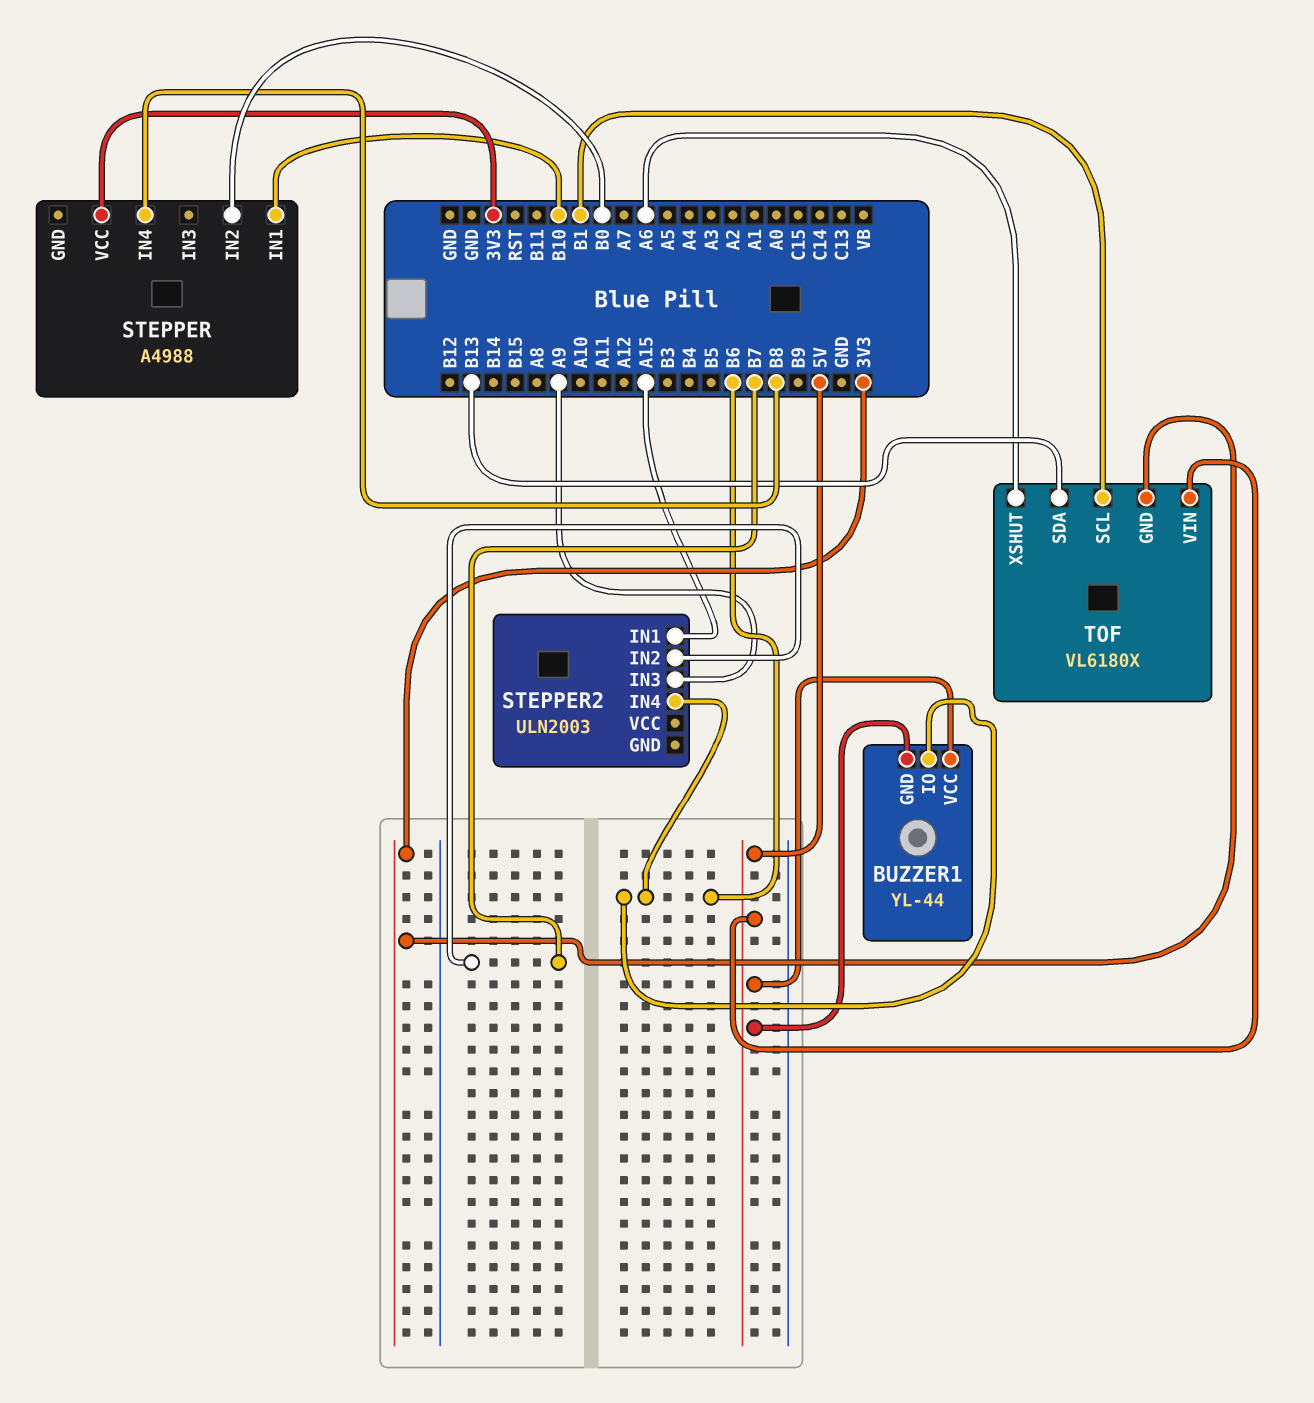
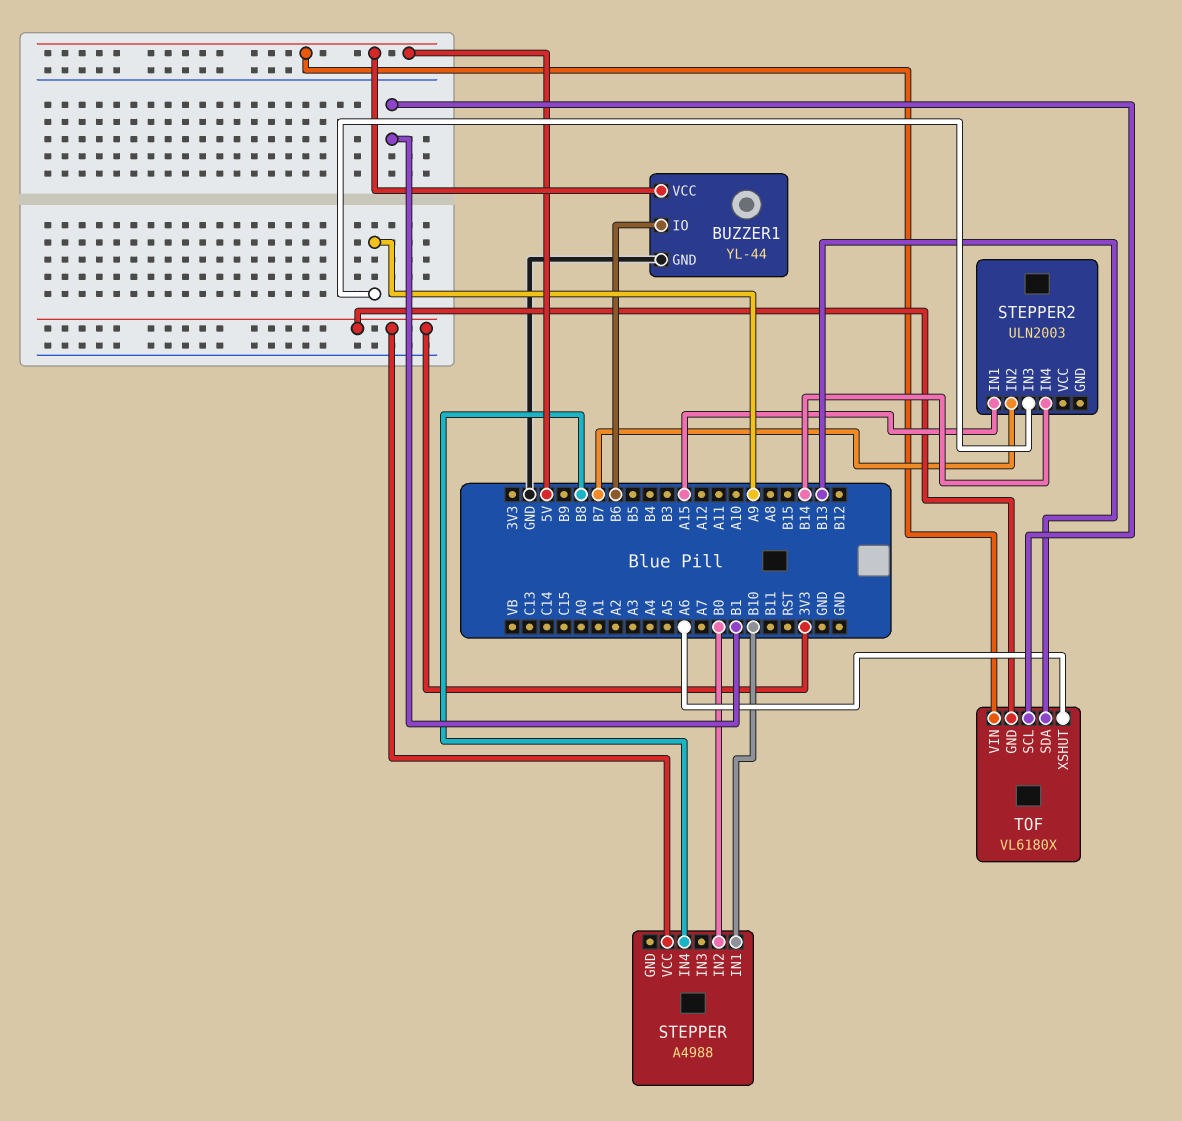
BUZZER1 pin GND: 5V -> GND
STEPPER2 pin IN4: B6 -> B14

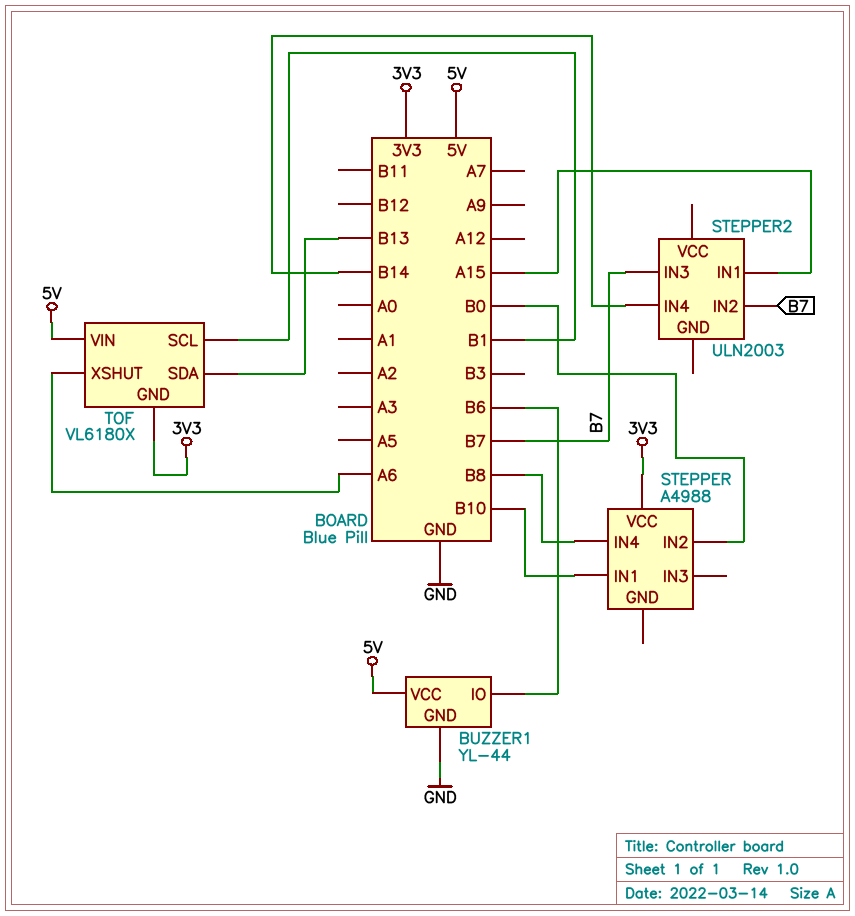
STEPPER2 pin IN3: A9 -> B7

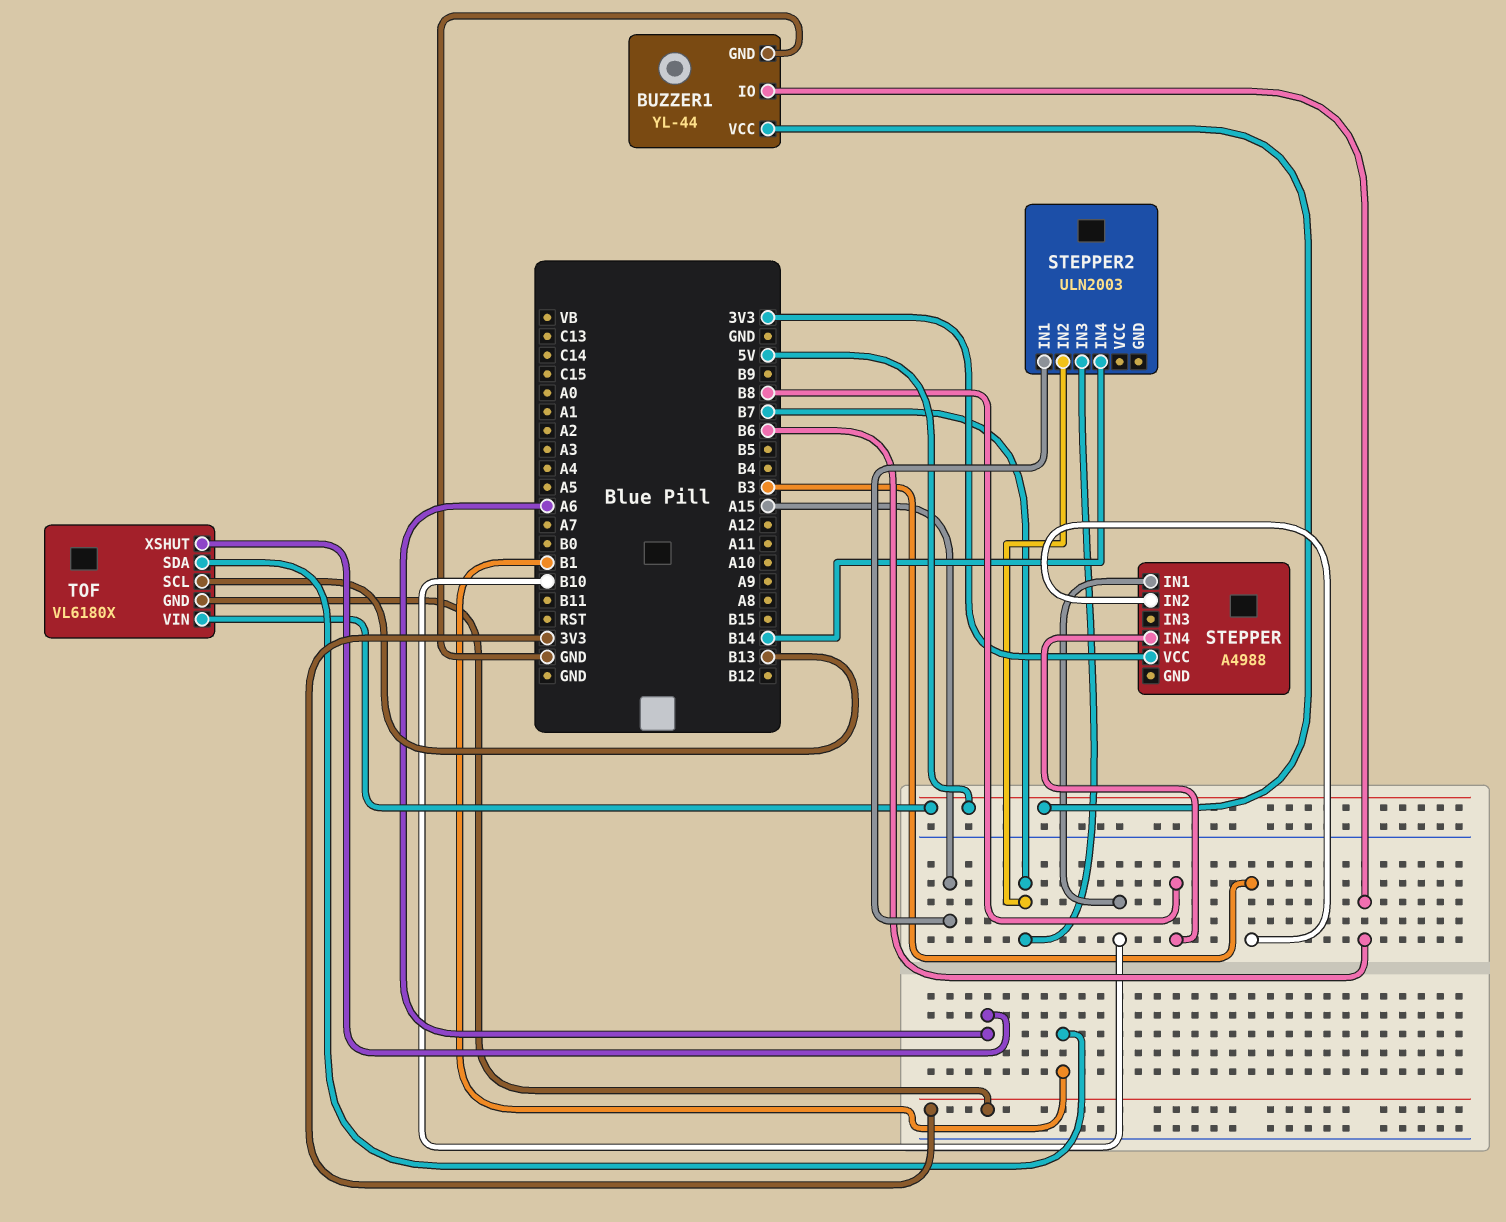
STEPPER pin IN2: B0 -> B3
TOF pin SCL: B1 -> B13
TOF pin SDA: B13 -> B1

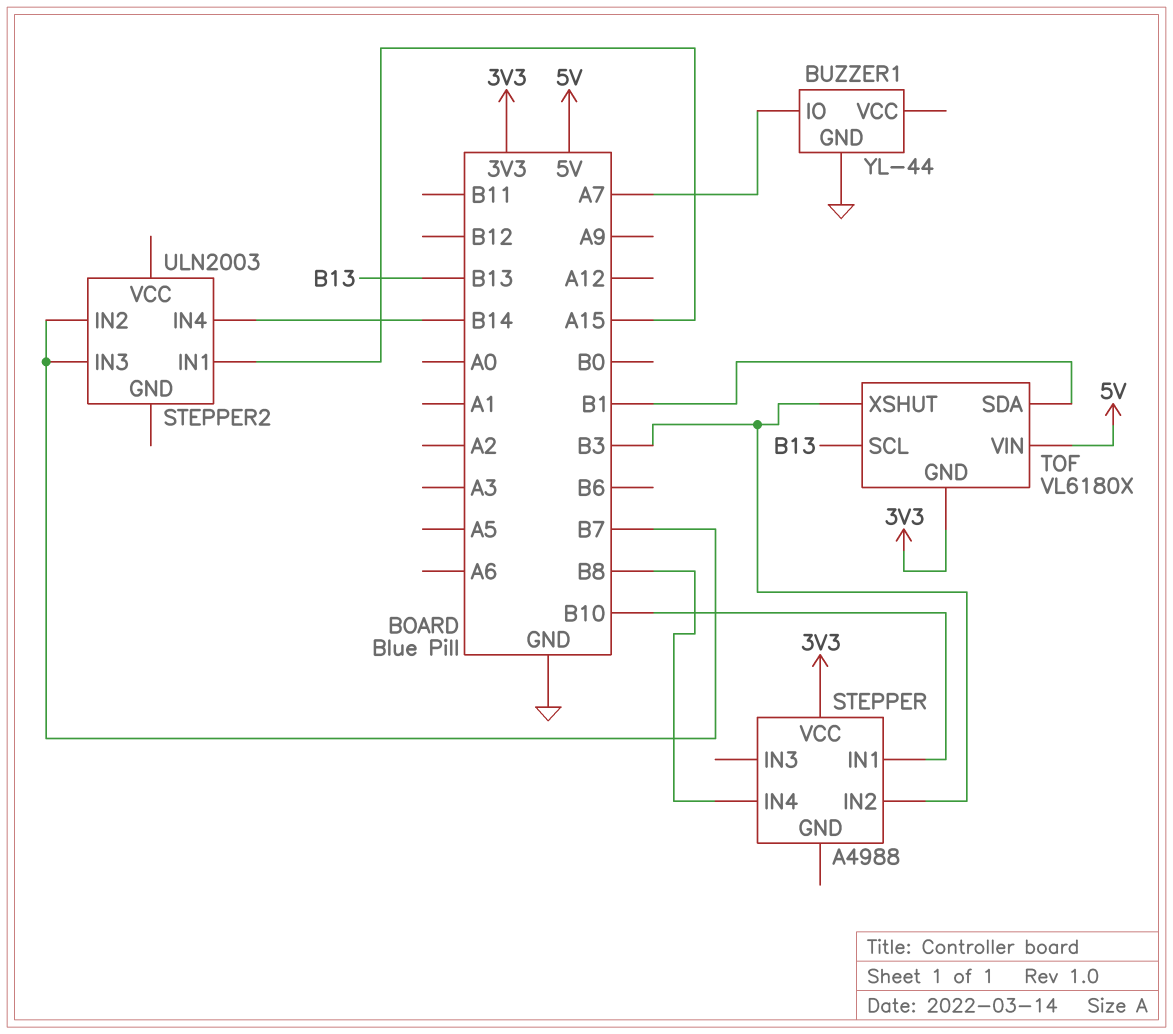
BUZZER1 pin IO: B6 -> A7
BUZZER1 pin VCC: 5V -> none
TOF pin XSHUT: A6 -> B3

